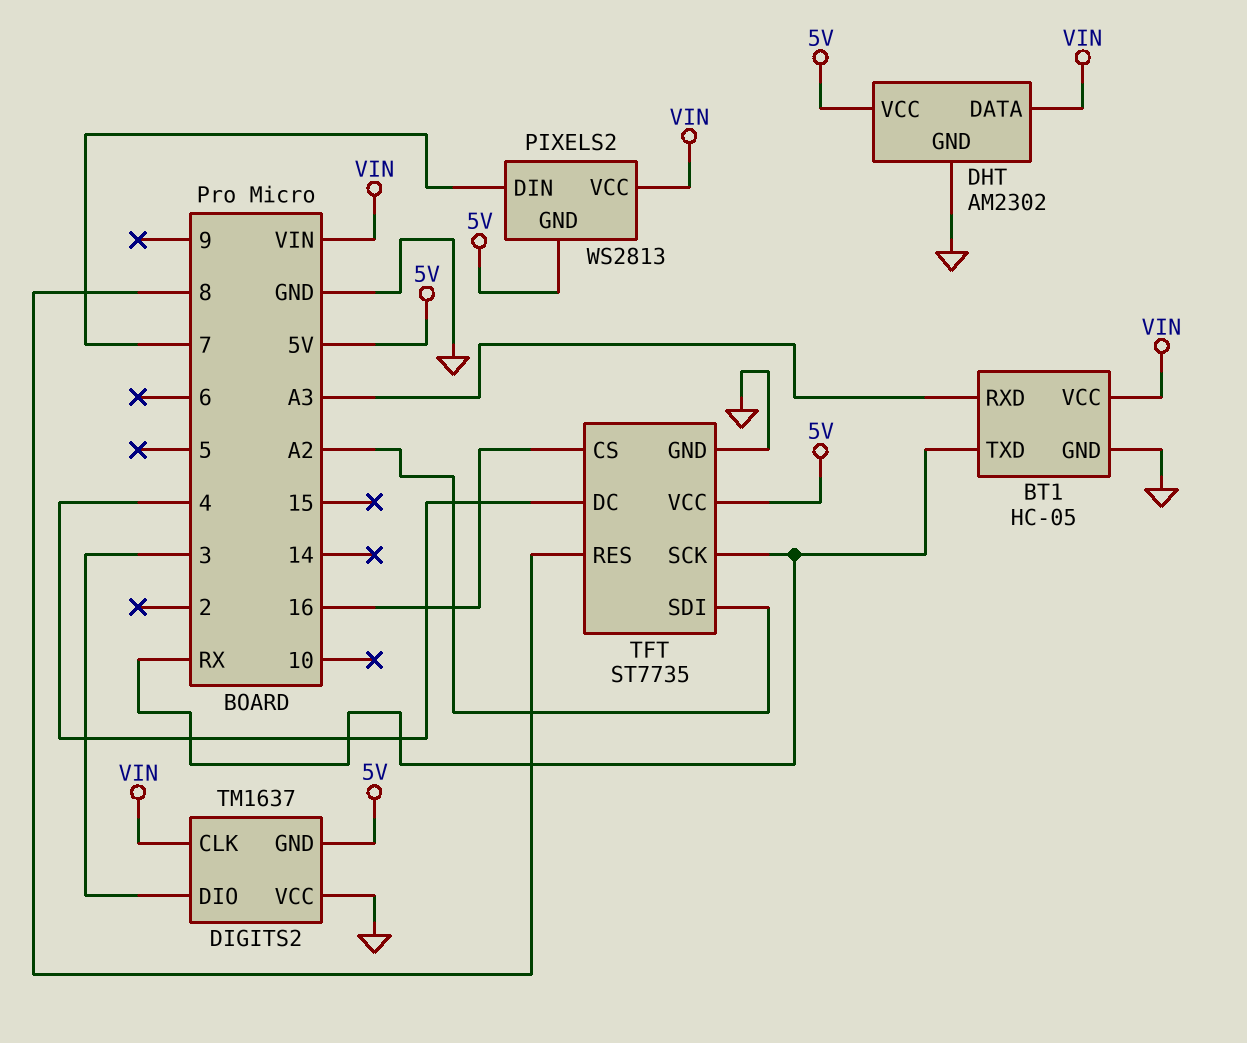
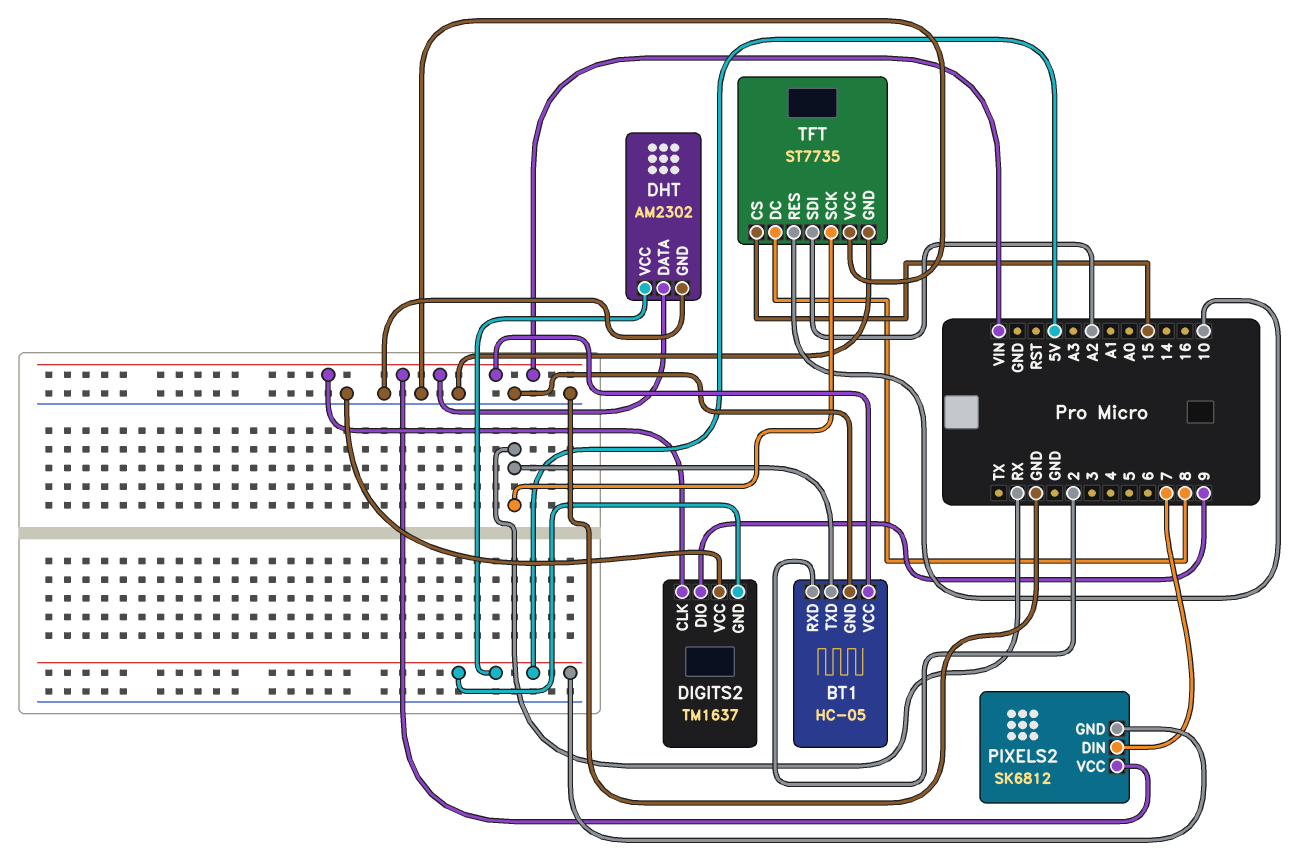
BT1 pin RXD: A3 -> 2
DIGITS2 pin DIO: 3 -> 9
PIXELS2: WS2813 -> SK6812
TFT pin CS: 16 -> 15
TFT pin DC: 4 -> 8
TFT pin RES: 8 -> 10
TFT pin VCC: 5V -> GND

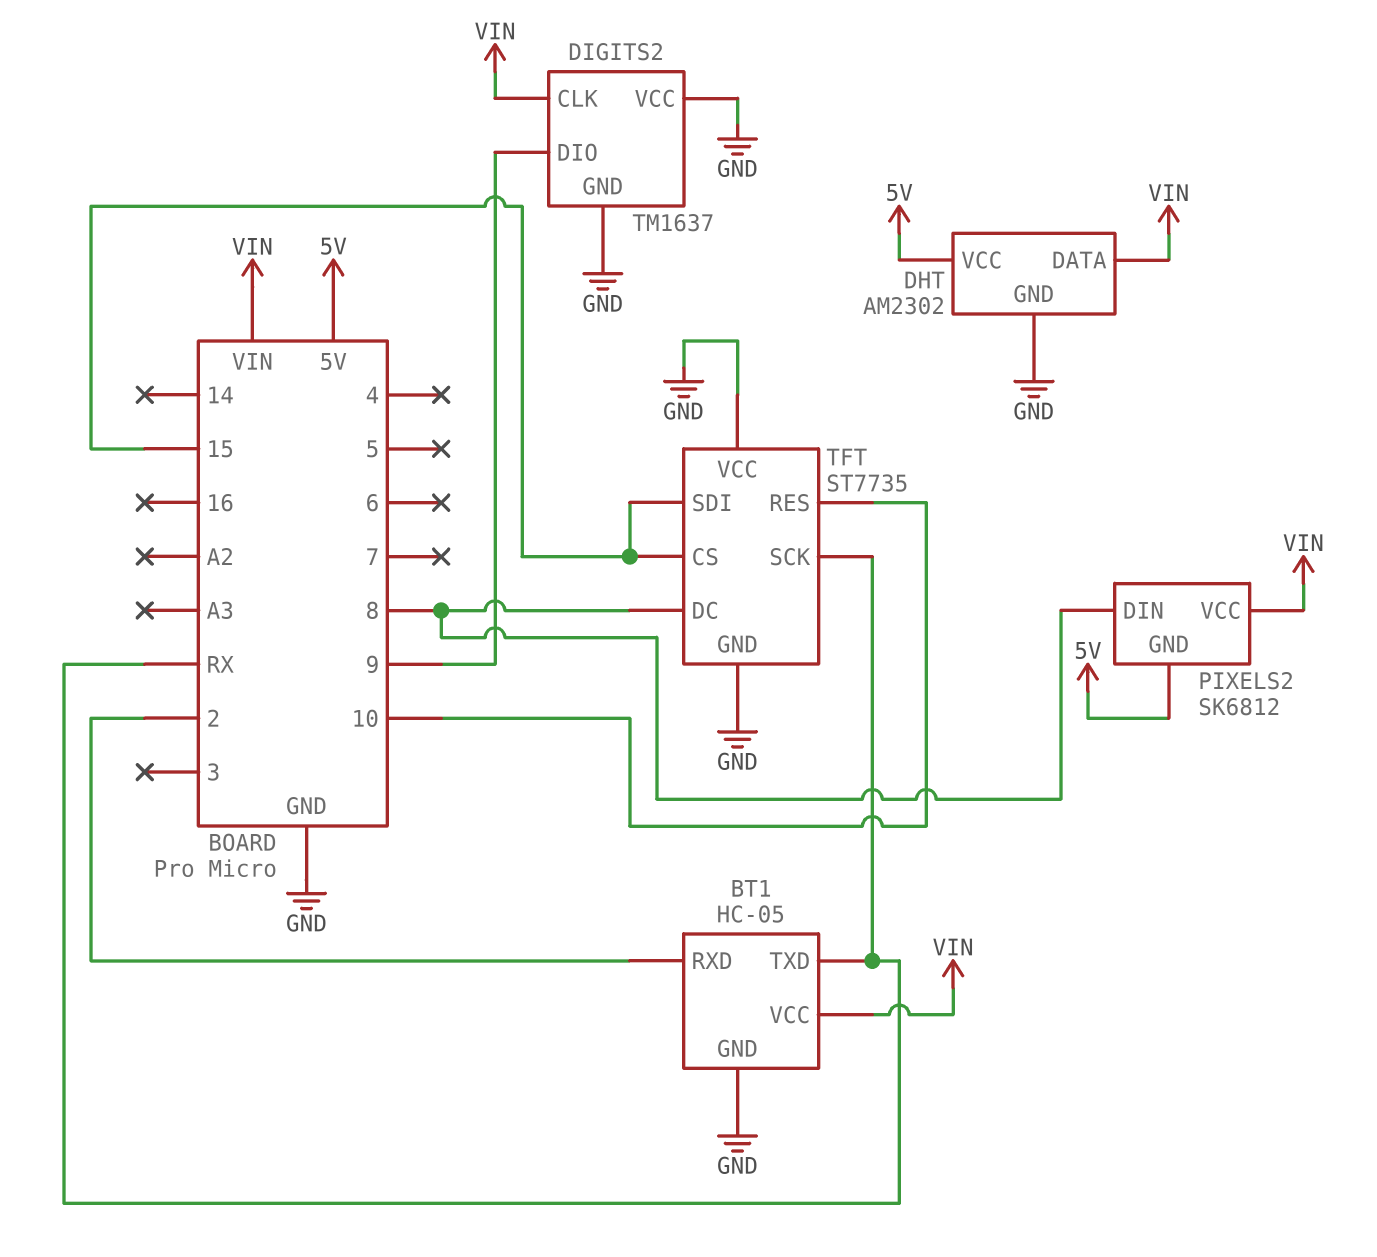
DIGITS2 pin GND: 5V -> GND
PIXELS2 pin DIN: 7 -> 8
TFT pin SDI: A2 -> 15

